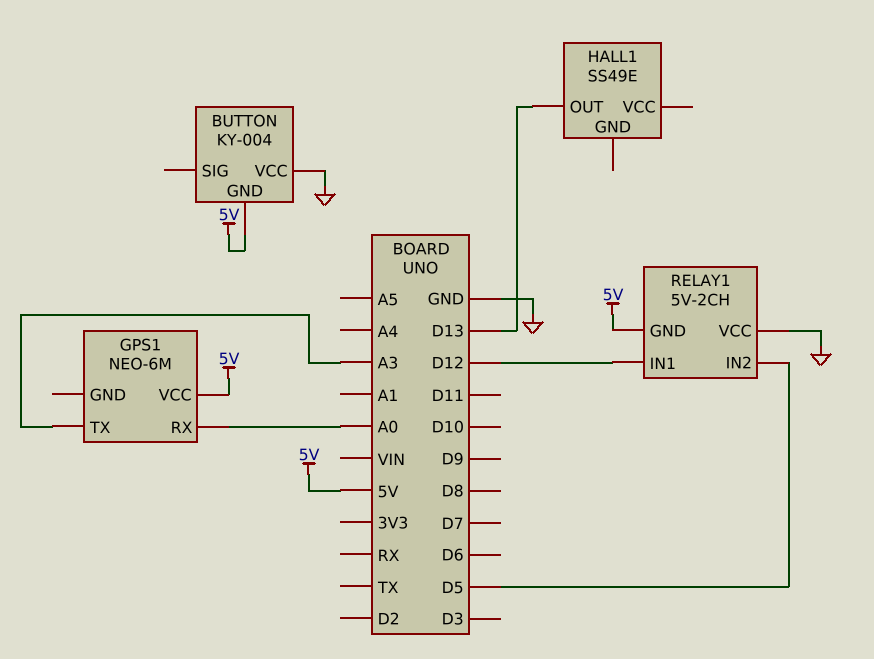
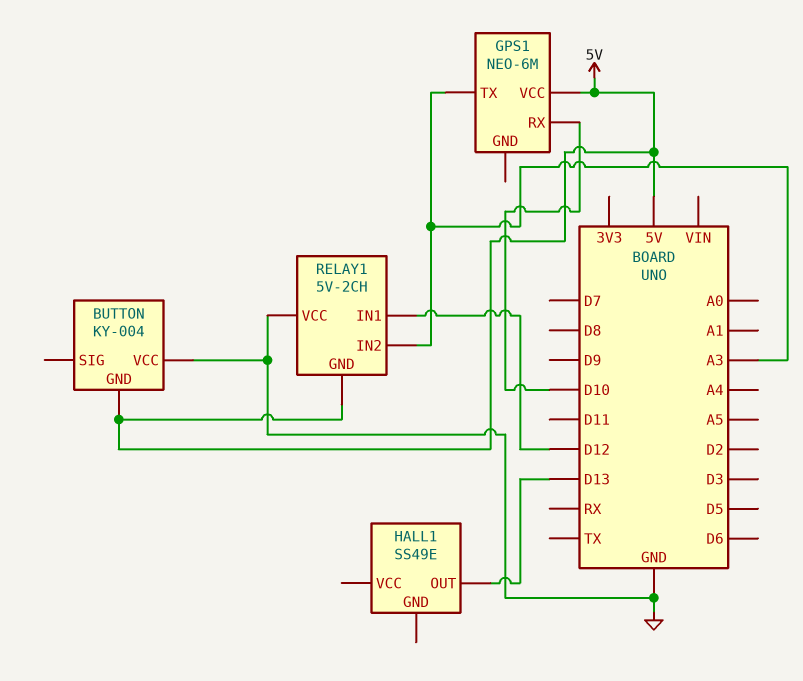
GPS1 pin RX: A0 -> D10
RELAY1 pin IN2: D5 -> A3

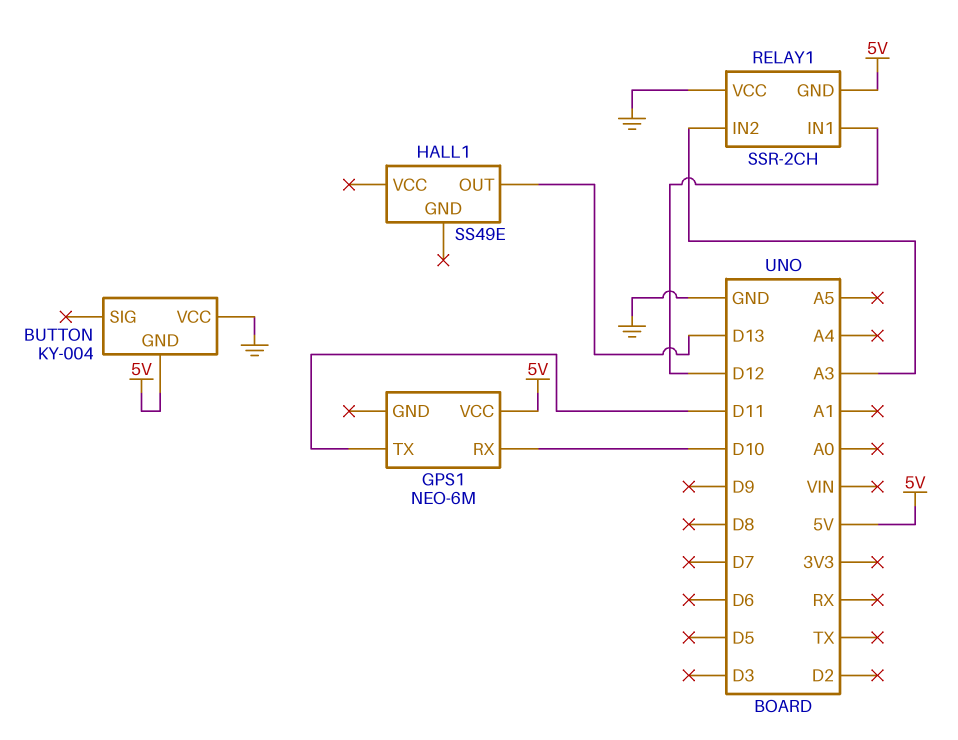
GPS1 pin TX: A3 -> D11
RELAY1: 5V-2CH -> SSR-2CH

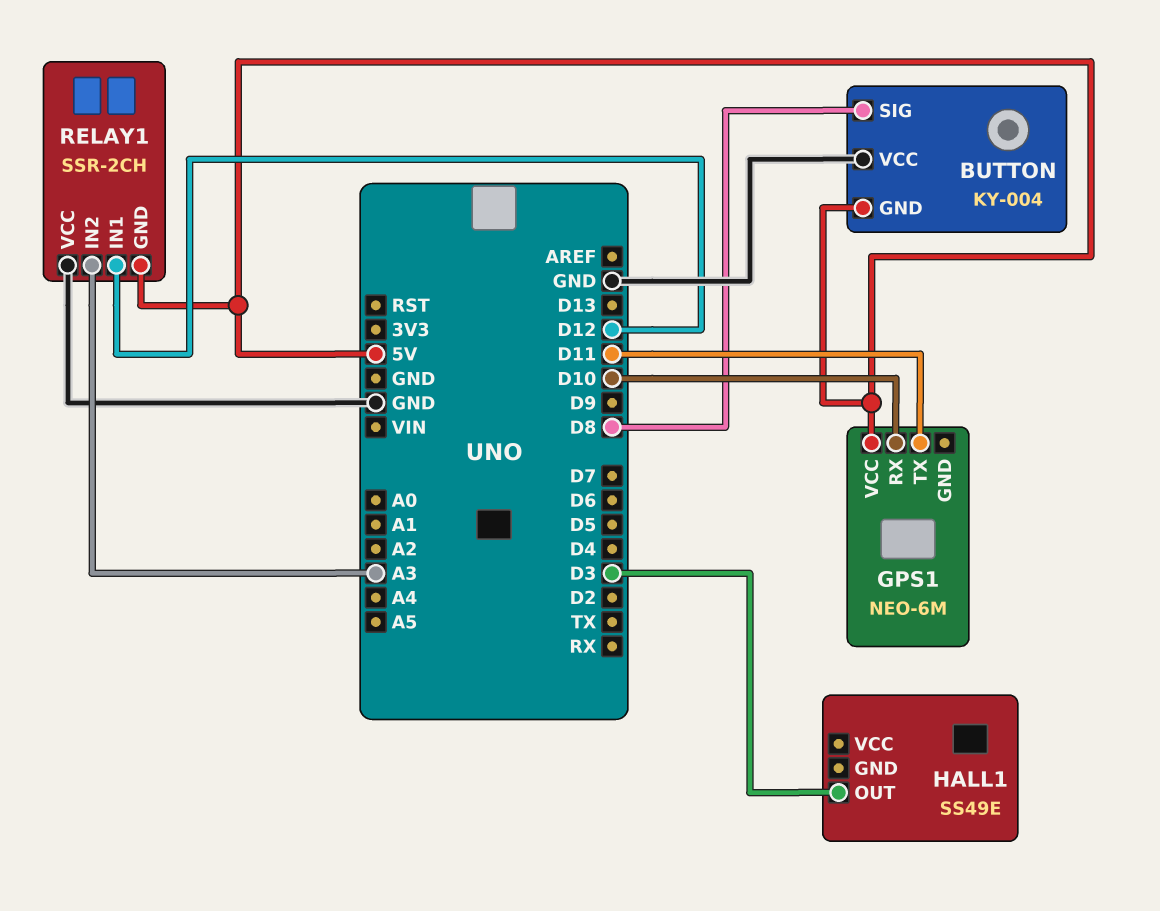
BUTTON pin SIG: none -> D8
HALL1 pin OUT: D13 -> D3

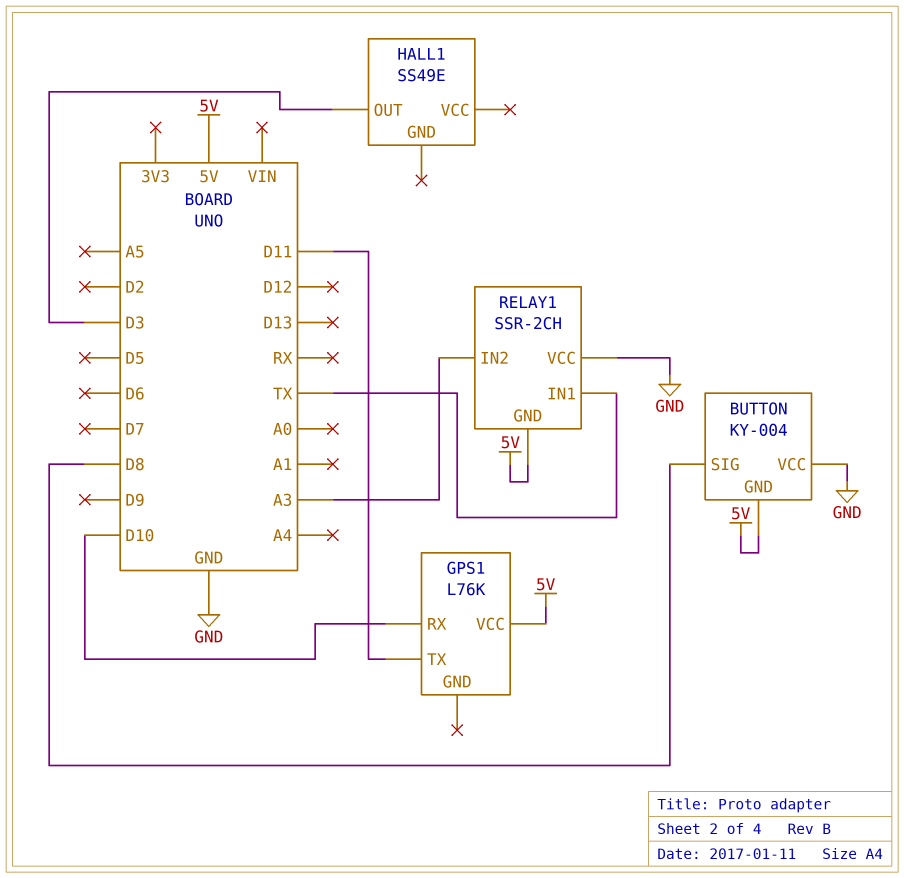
GPS1: NEO-6M -> L76K
RELAY1 pin IN1: D12 -> TX

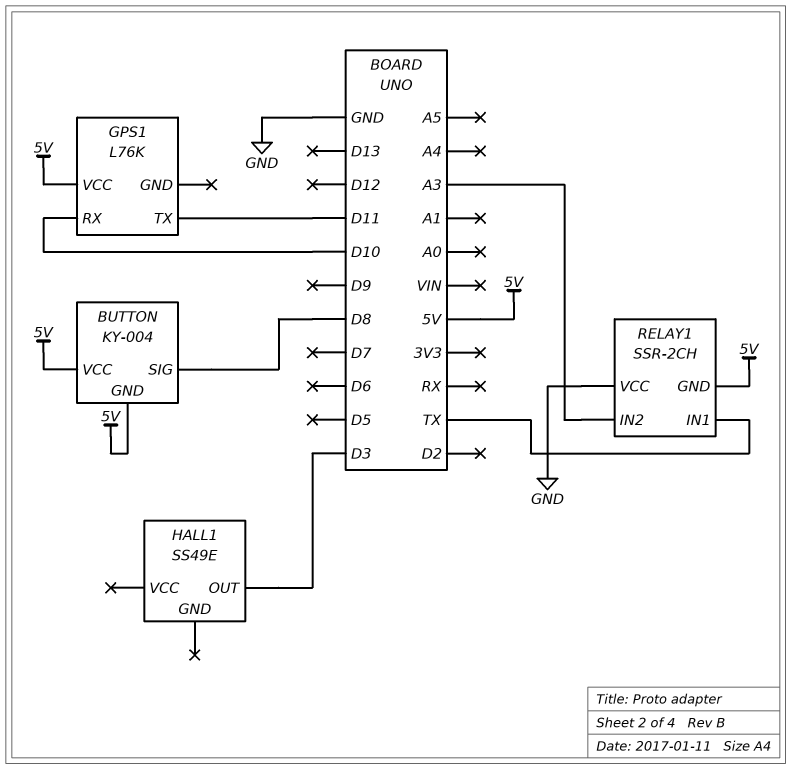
BUTTON pin VCC: GND -> 5V

